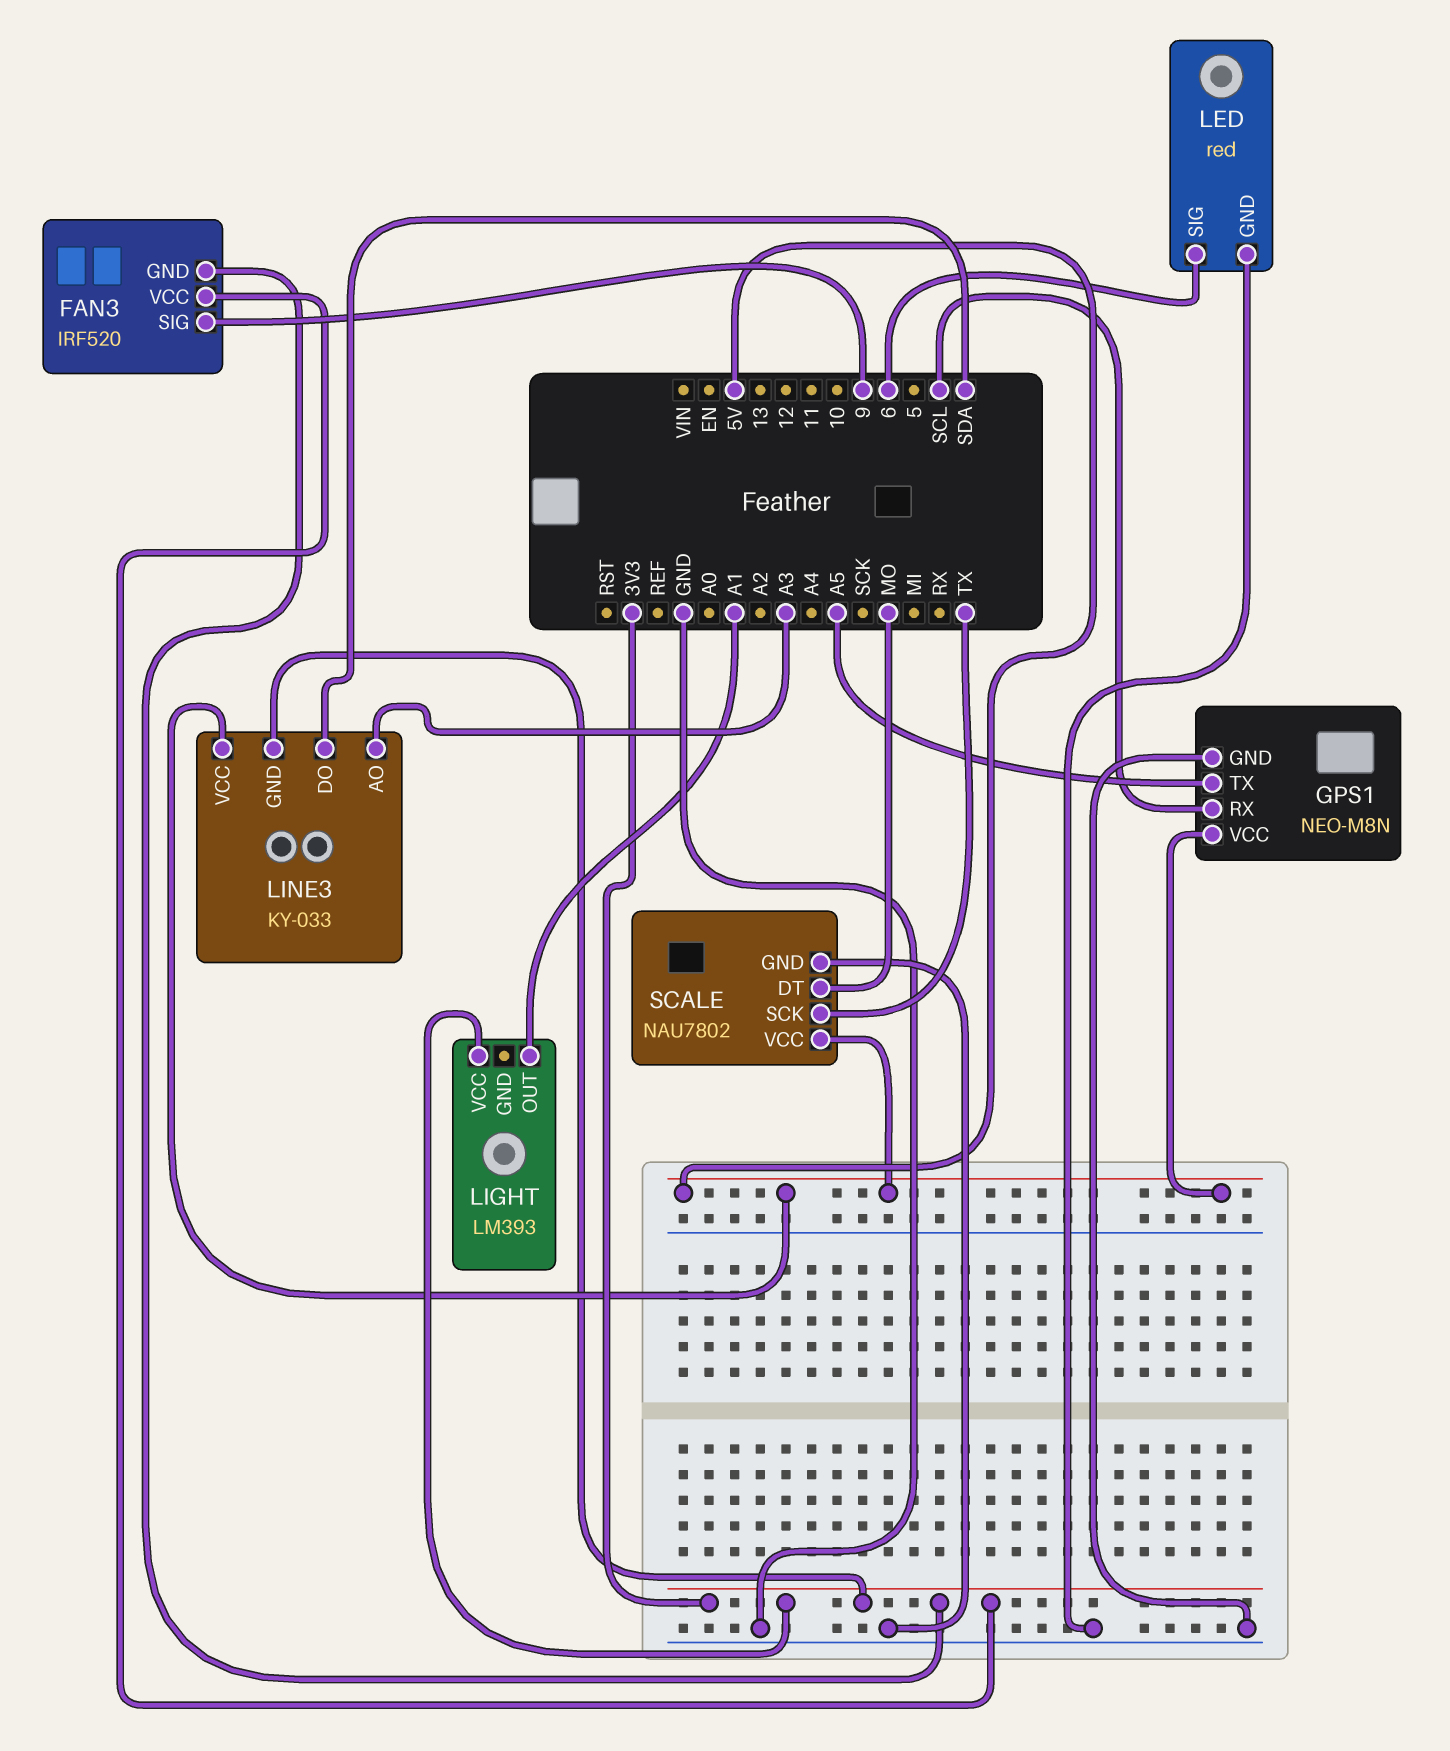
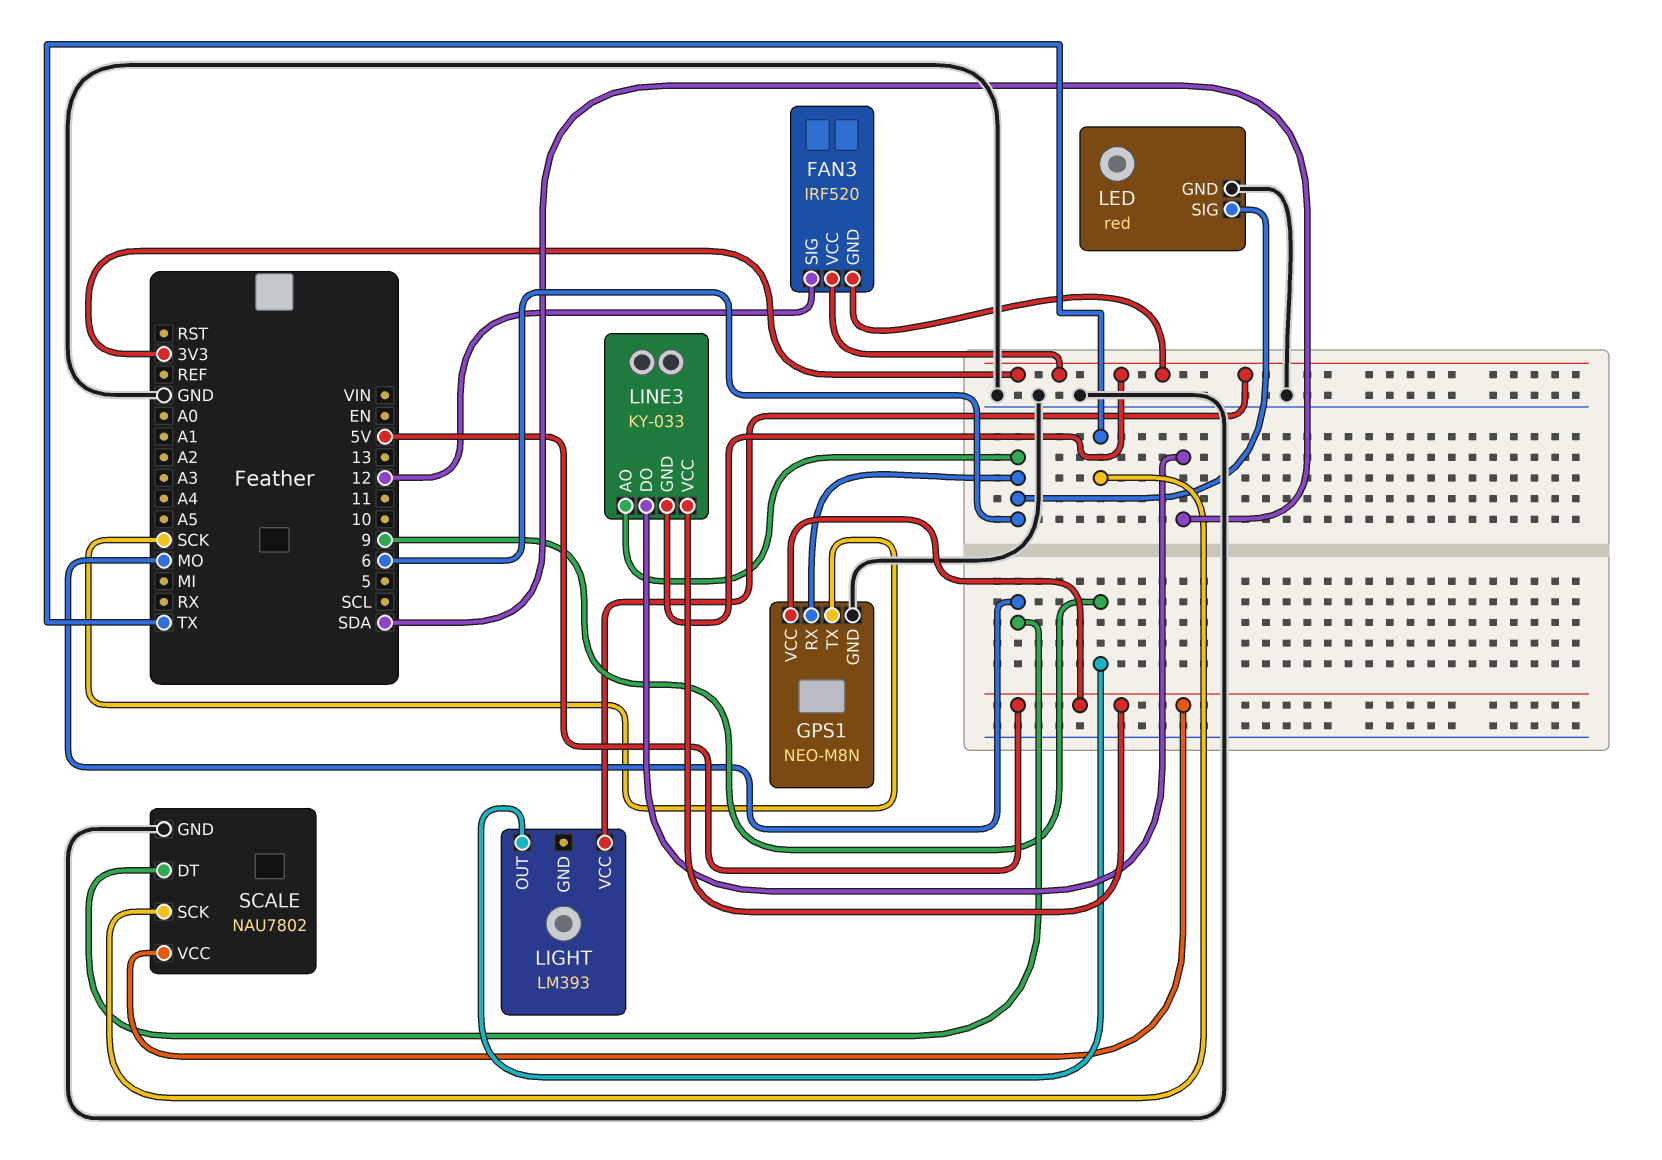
FAN3 pin SIG: 9 -> 12
GPS1 pin RX: SCL -> 6
GPS1 pin TX: A5 -> SCK
LIGHT pin OUT: A1 -> 9
LINE3 pin AO: A3 -> 6

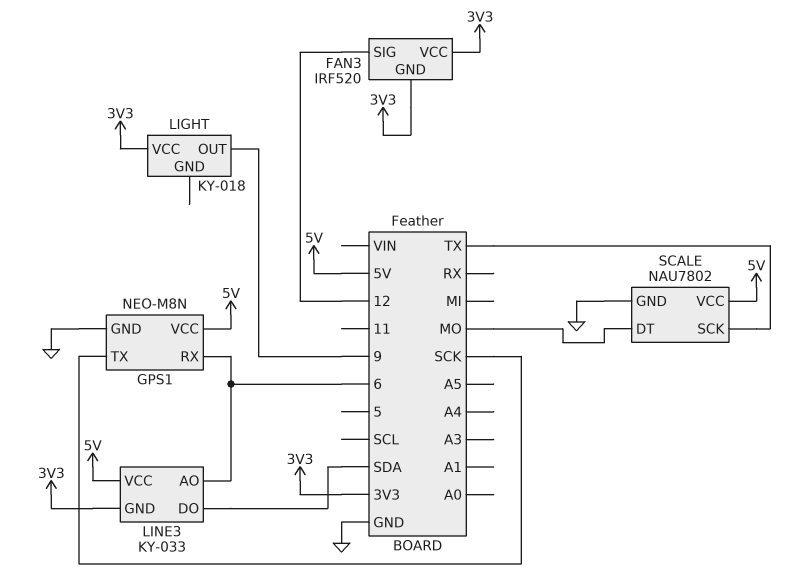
LED: red -> none
LED pin GND: GND -> none
LED pin SIG: 6 -> none
LIGHT: LM393 -> KY-018

